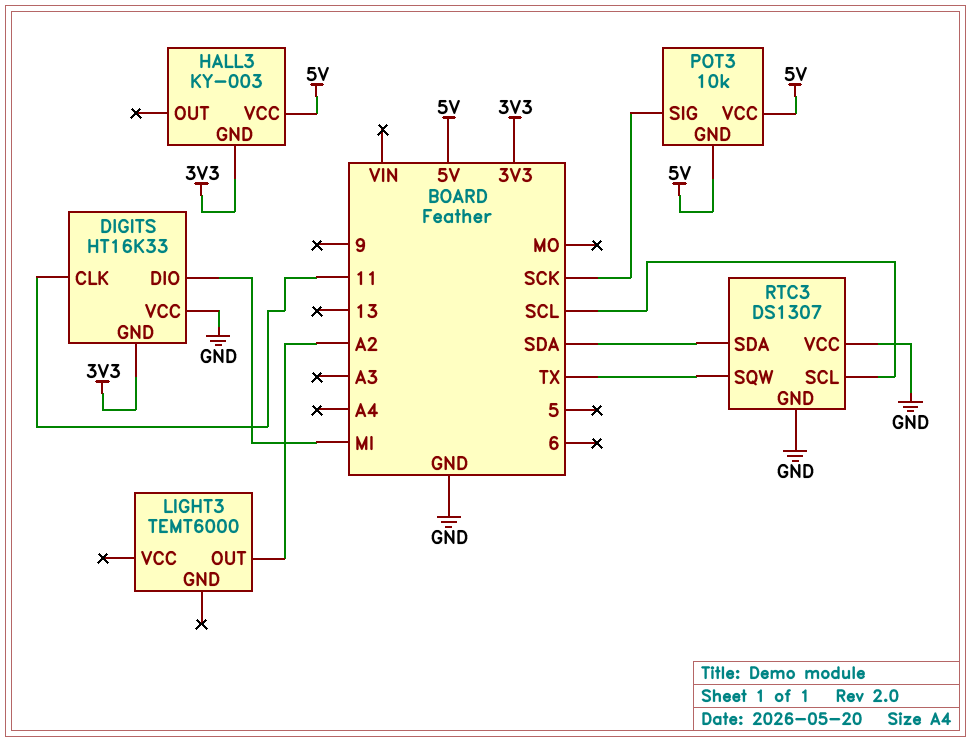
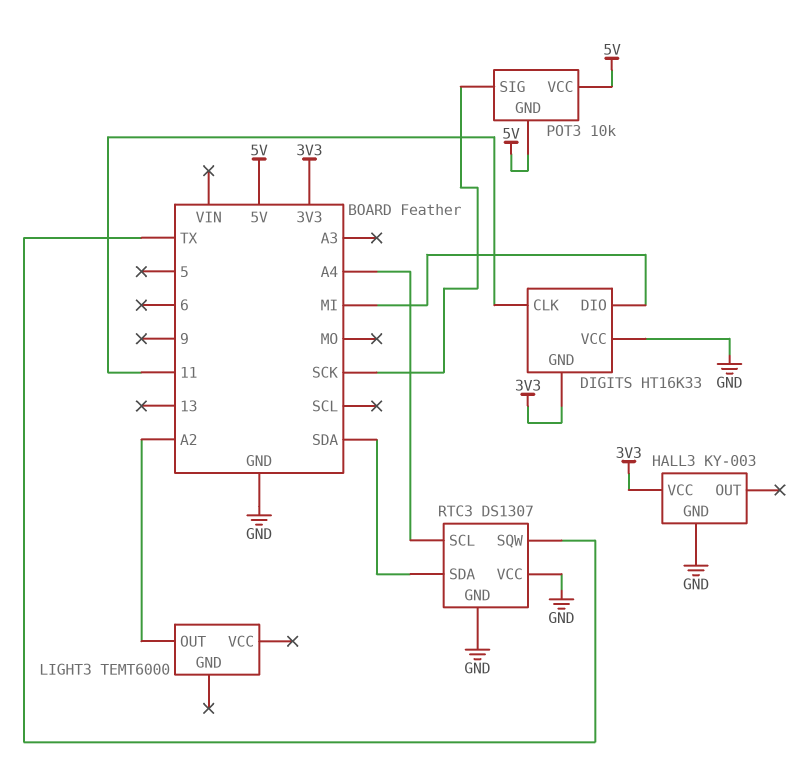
HALL3 pin GND: 3V3 -> GND
HALL3 pin VCC: 5V -> 3V3
RTC3 pin SCL: SCL -> A4

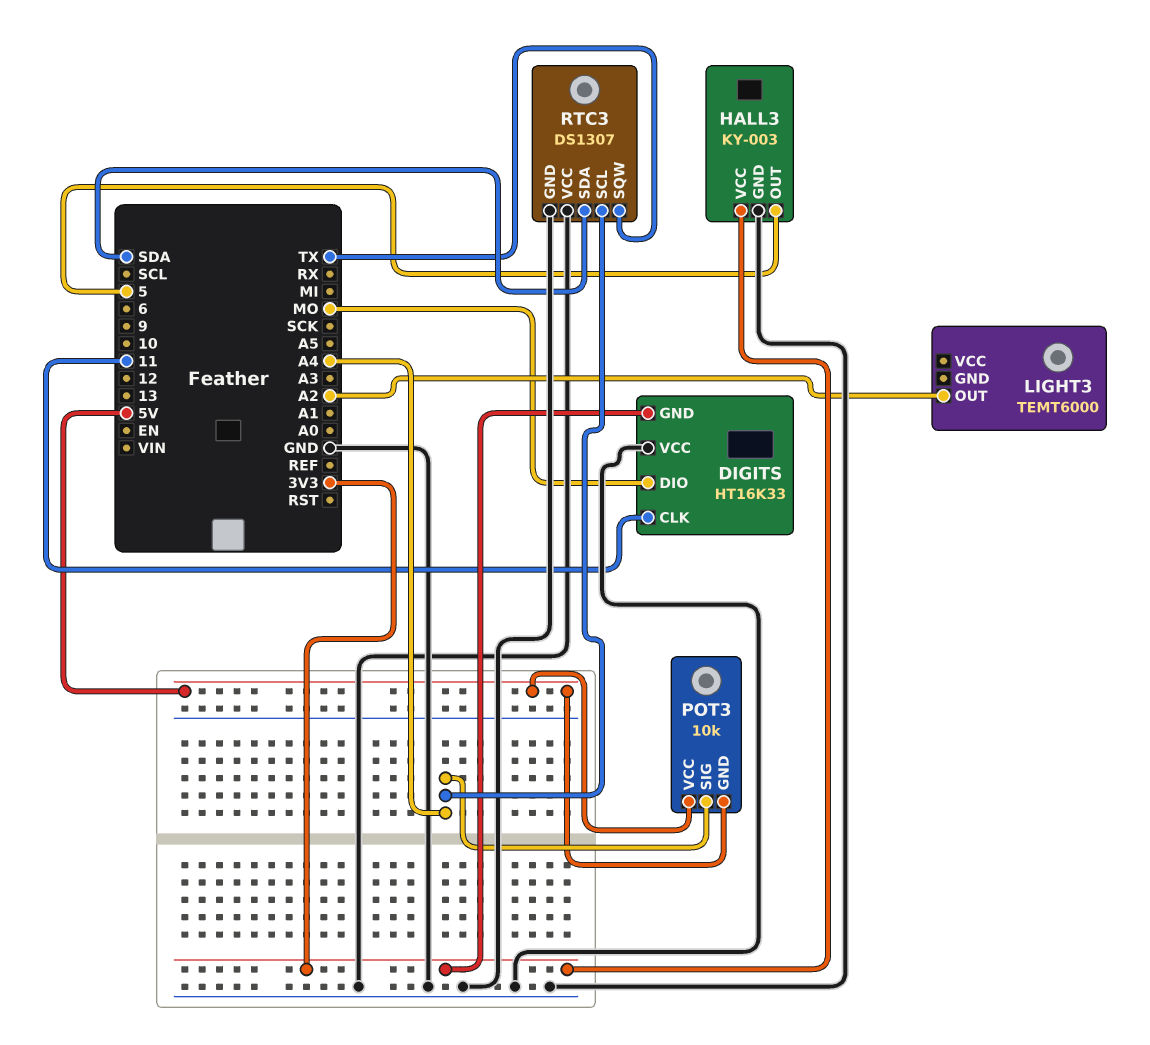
DIGITS pin DIO: MI -> MO
HALL3 pin OUT: none -> 5
POT3 pin SIG: SCK -> A4

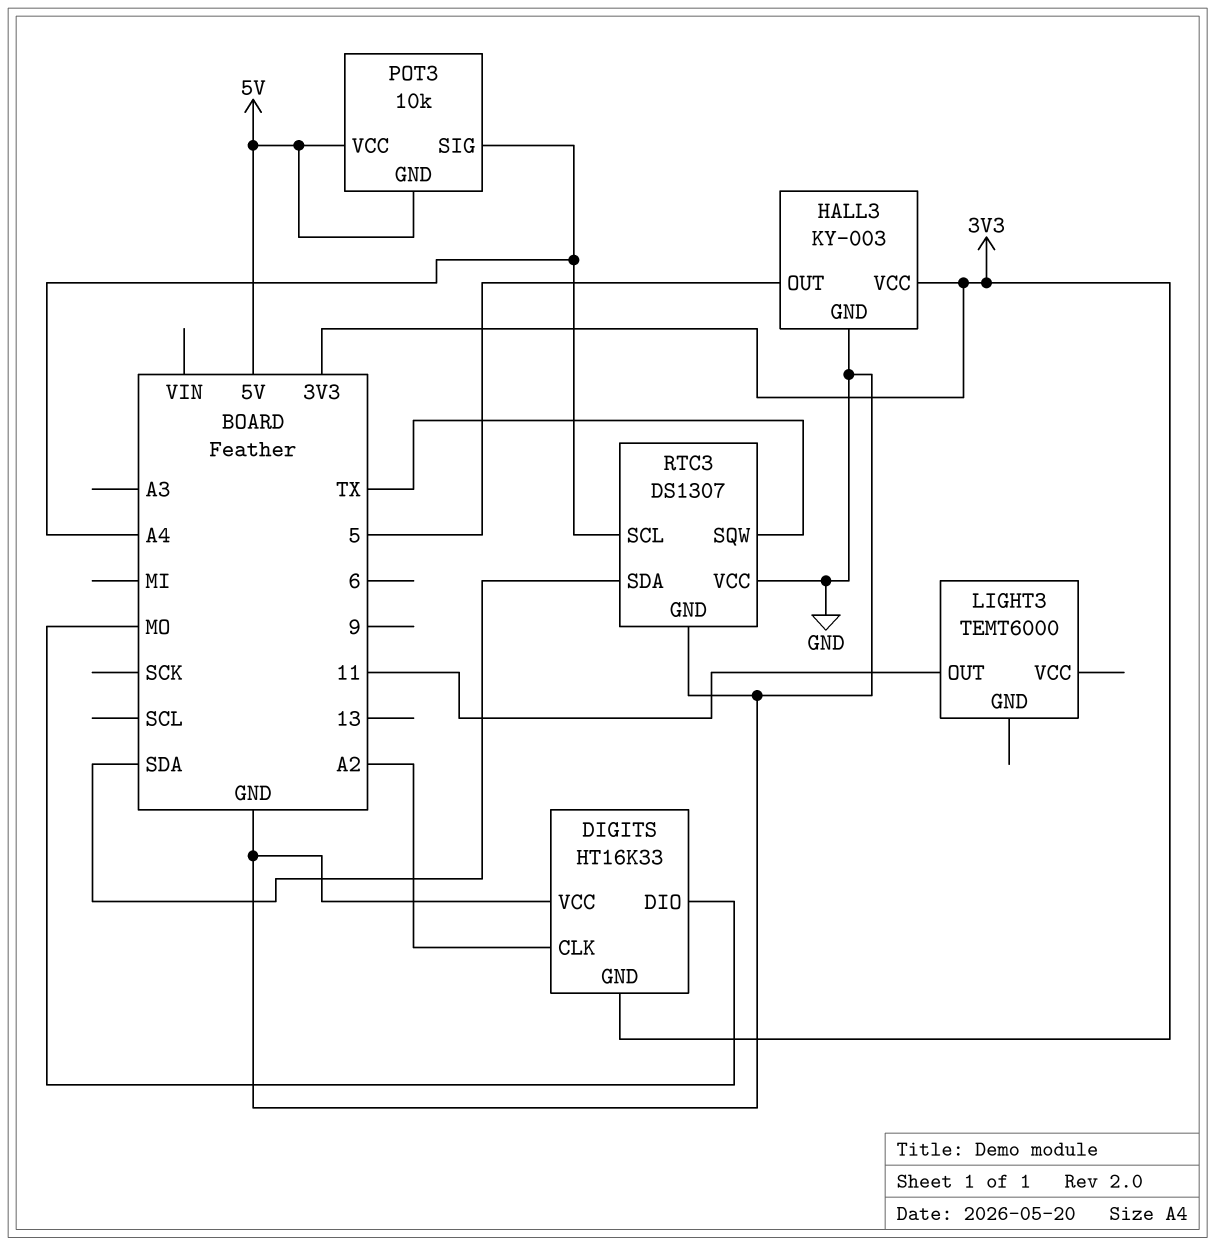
DIGITS pin CLK: 11 -> A2
LIGHT3 pin OUT: A2 -> 11

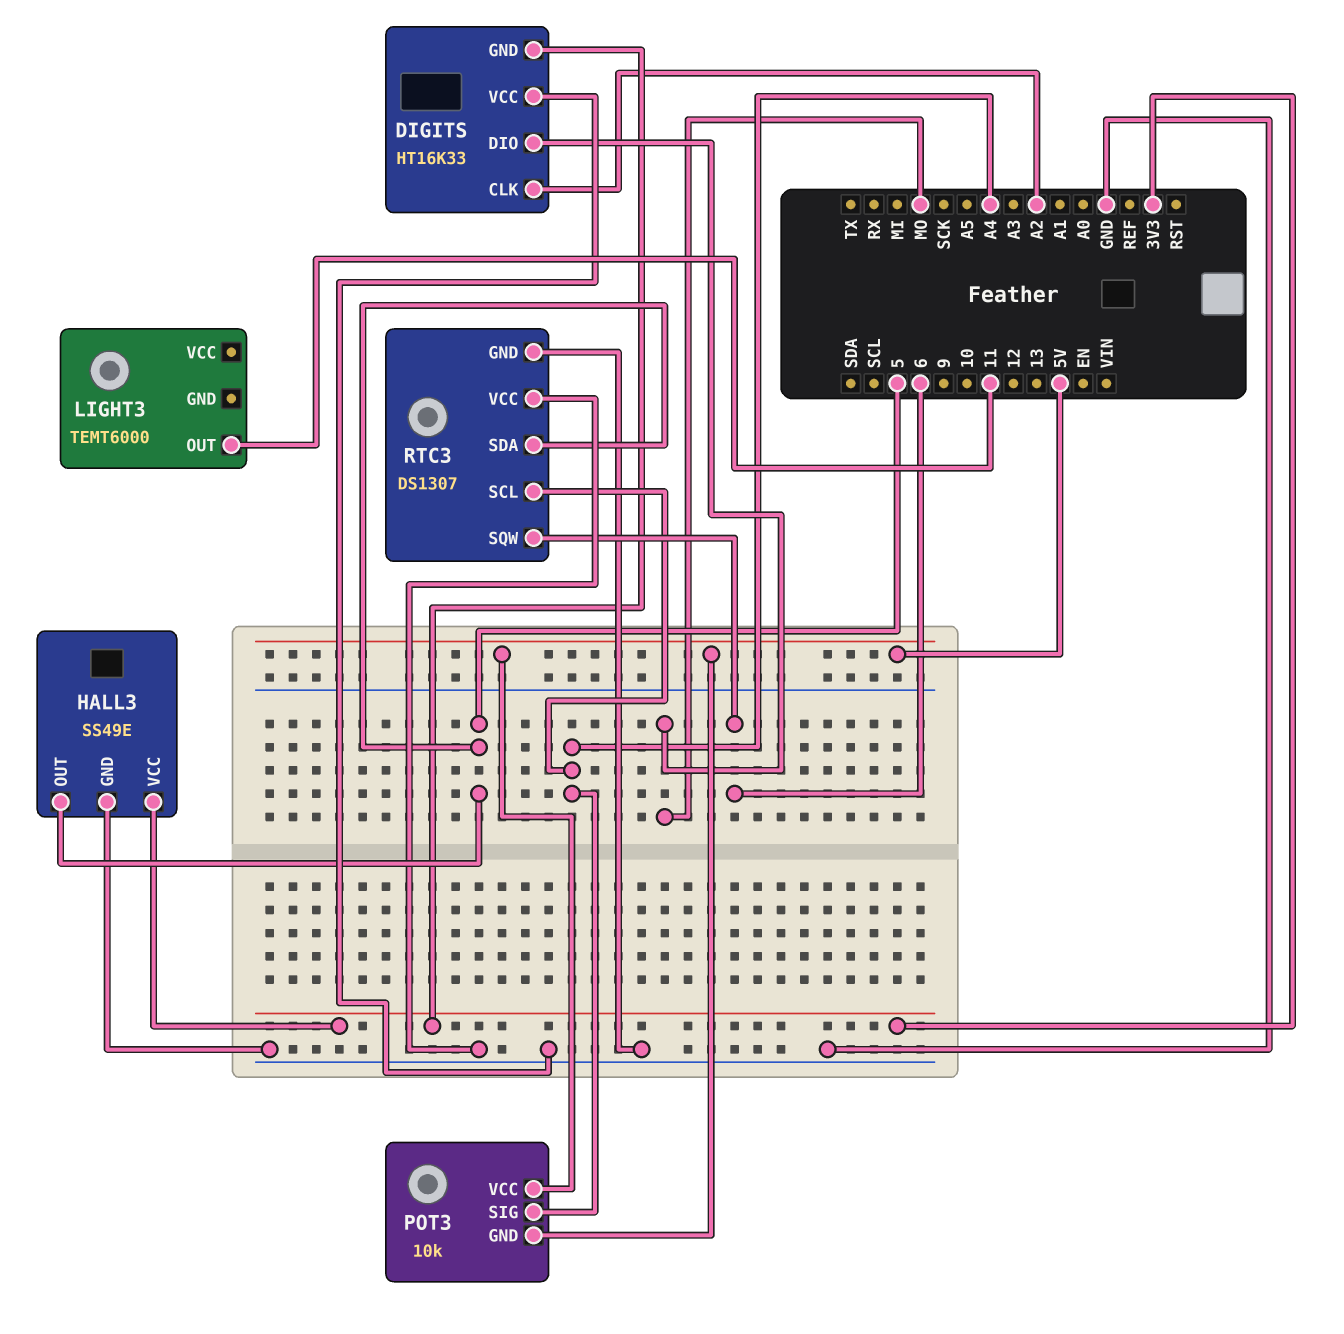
HALL3: KY-003 -> SS49E
RTC3 pin SDA: SDA -> 5
RTC3 pin SQW: TX -> 6

